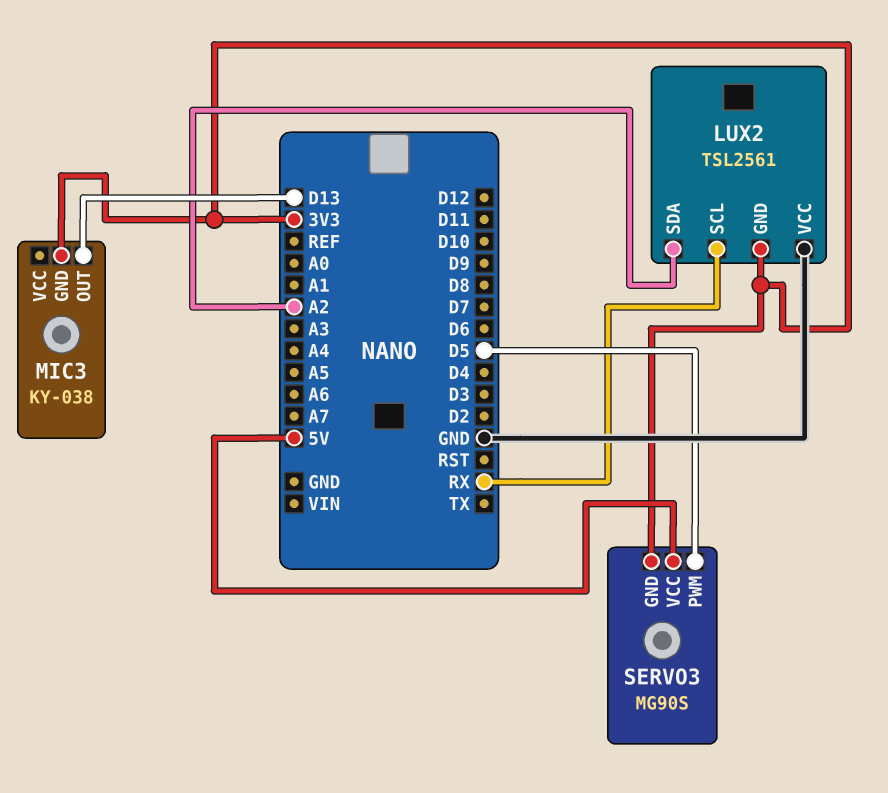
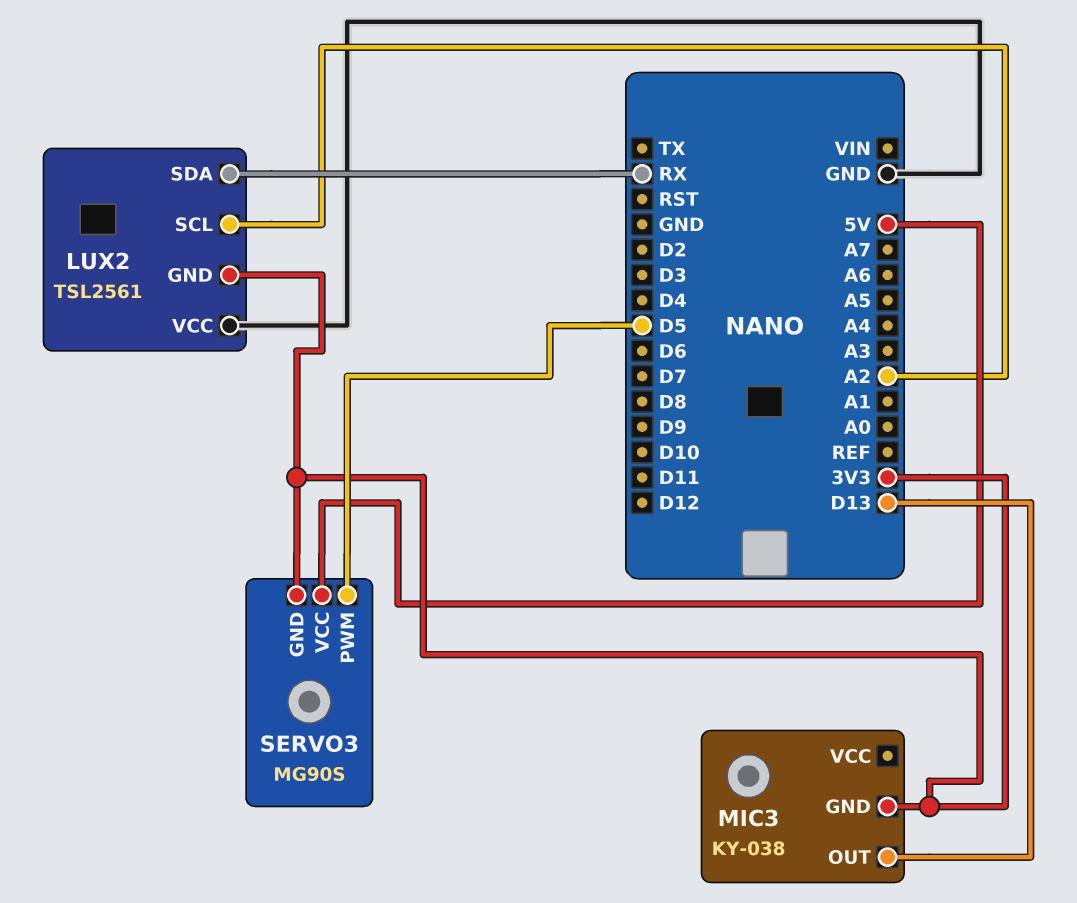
LUX2 pin SCL: RX -> A2
LUX2 pin SDA: A2 -> RX

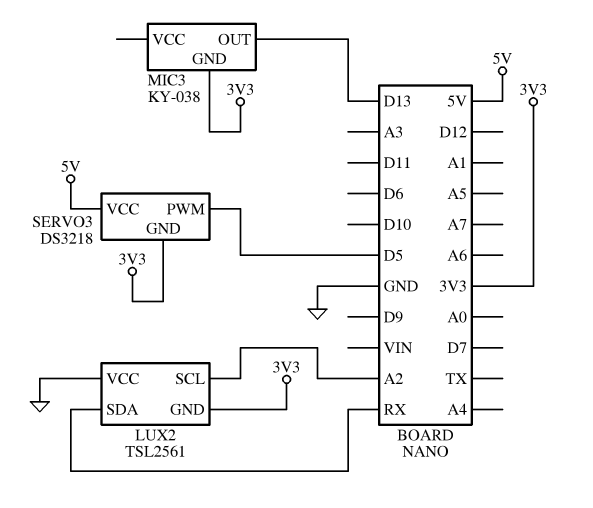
SERVO3: MG90S -> DS3218

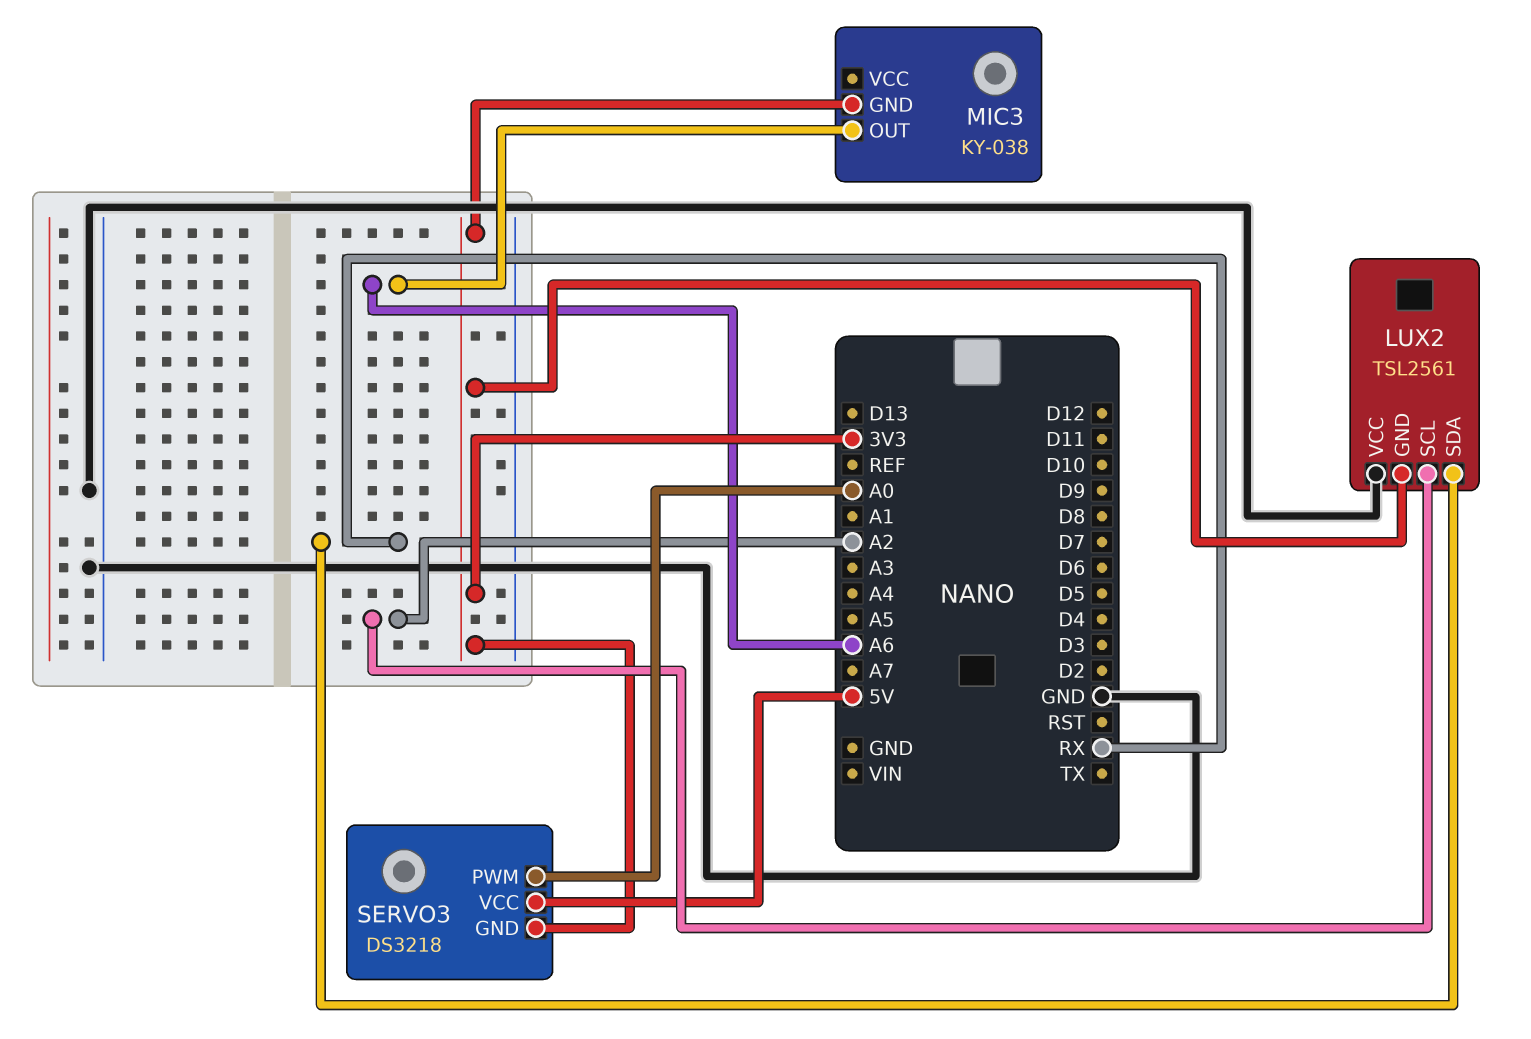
MIC3 pin OUT: D13 -> A6
SERVO3 pin PWM: D5 -> A0

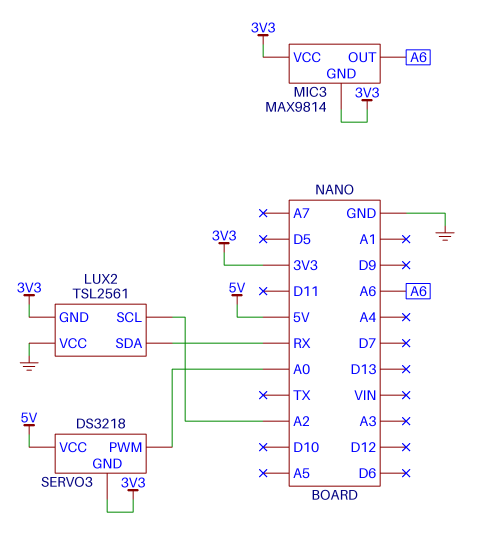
MIC3: KY-038 -> MAX9814
MIC3 pin VCC: none -> 3V3

